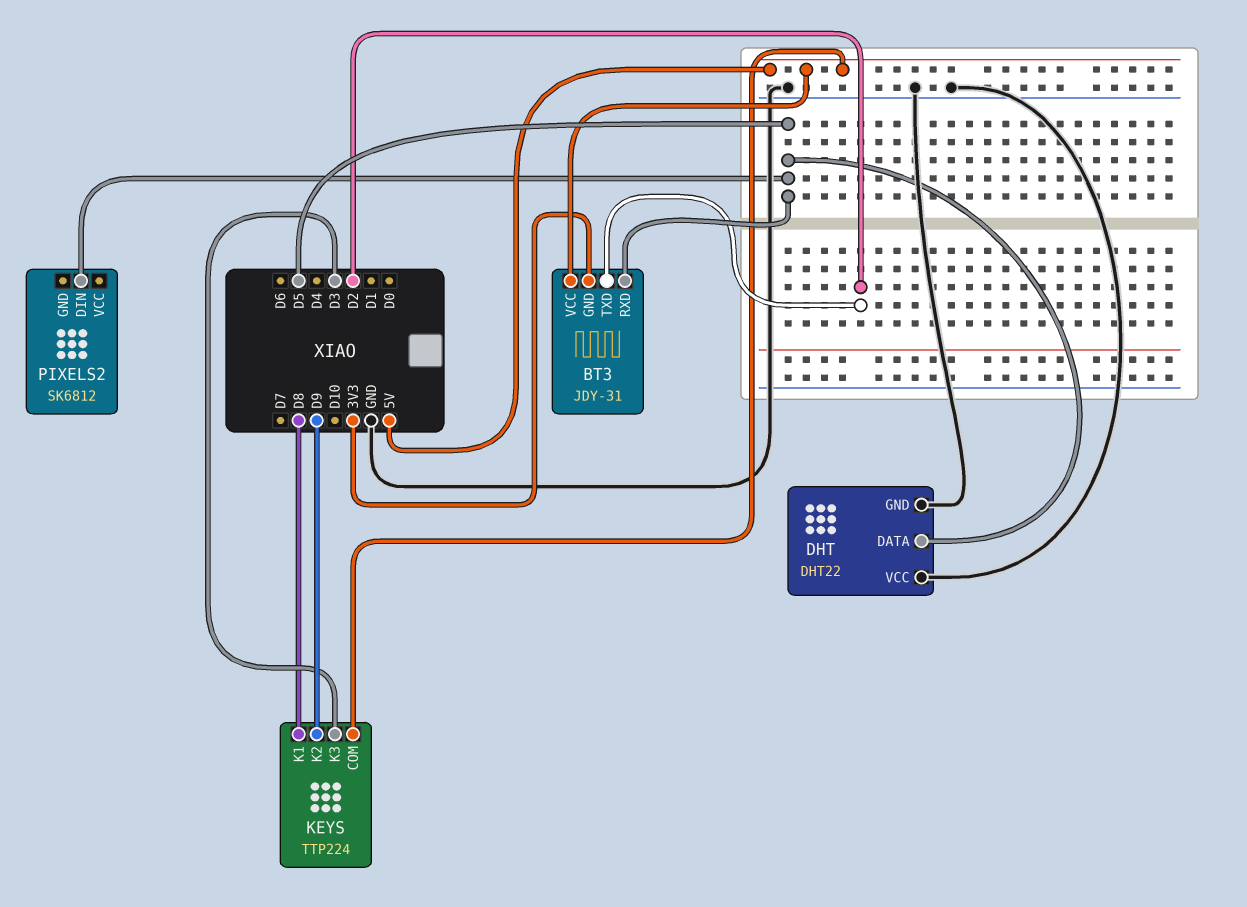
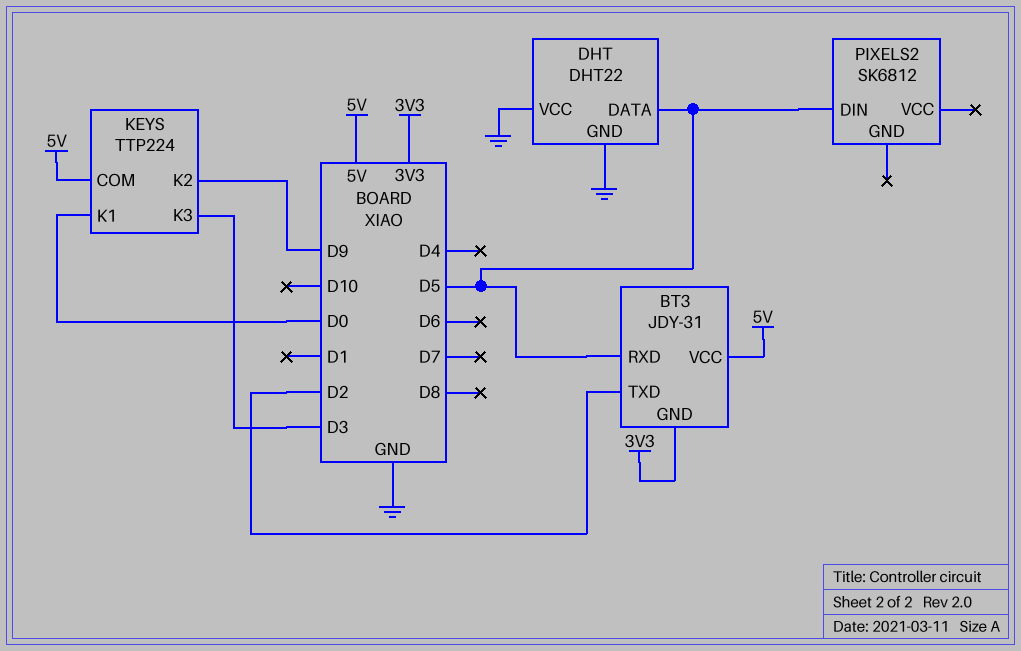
KEYS pin K1: D8 -> D0

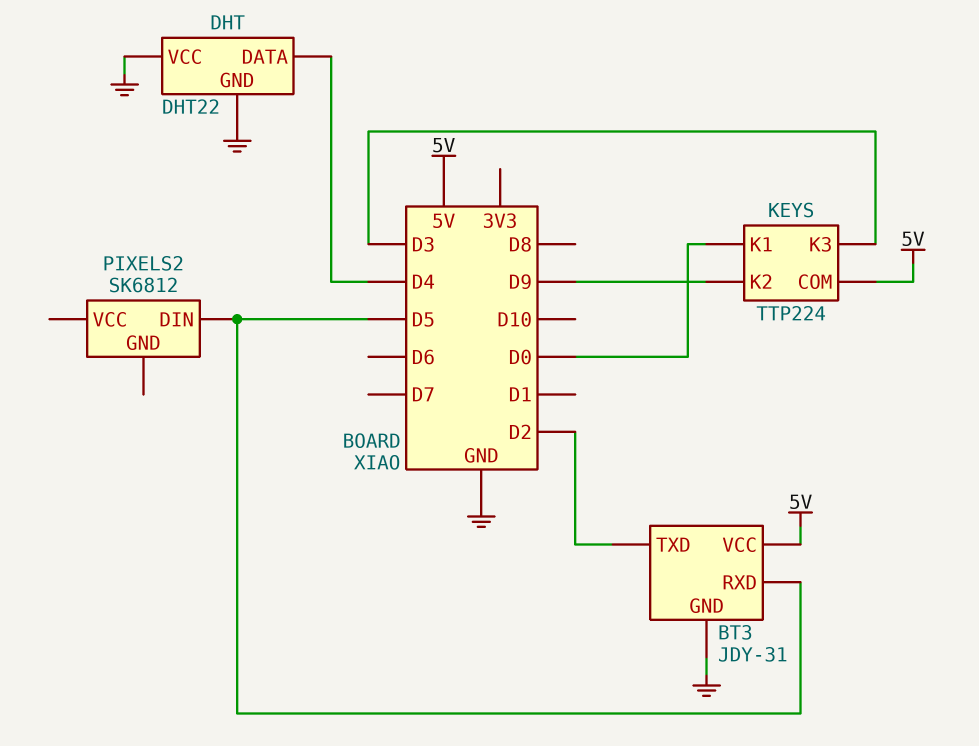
BT3 pin GND: 3V3 -> GND
DHT pin DATA: D5 -> D4

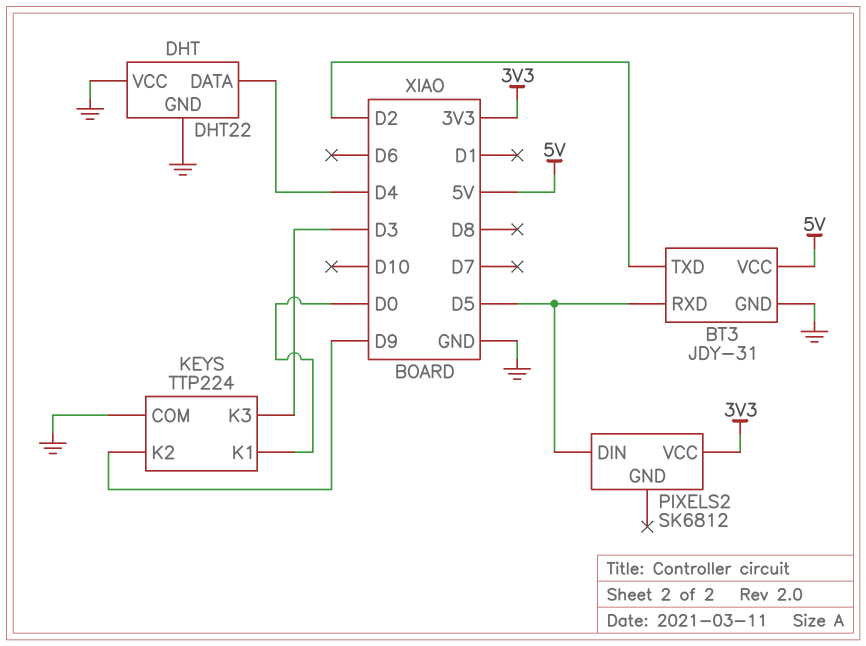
KEYS pin COM: 5V -> GND
PIXELS2 pin VCC: none -> 3V3

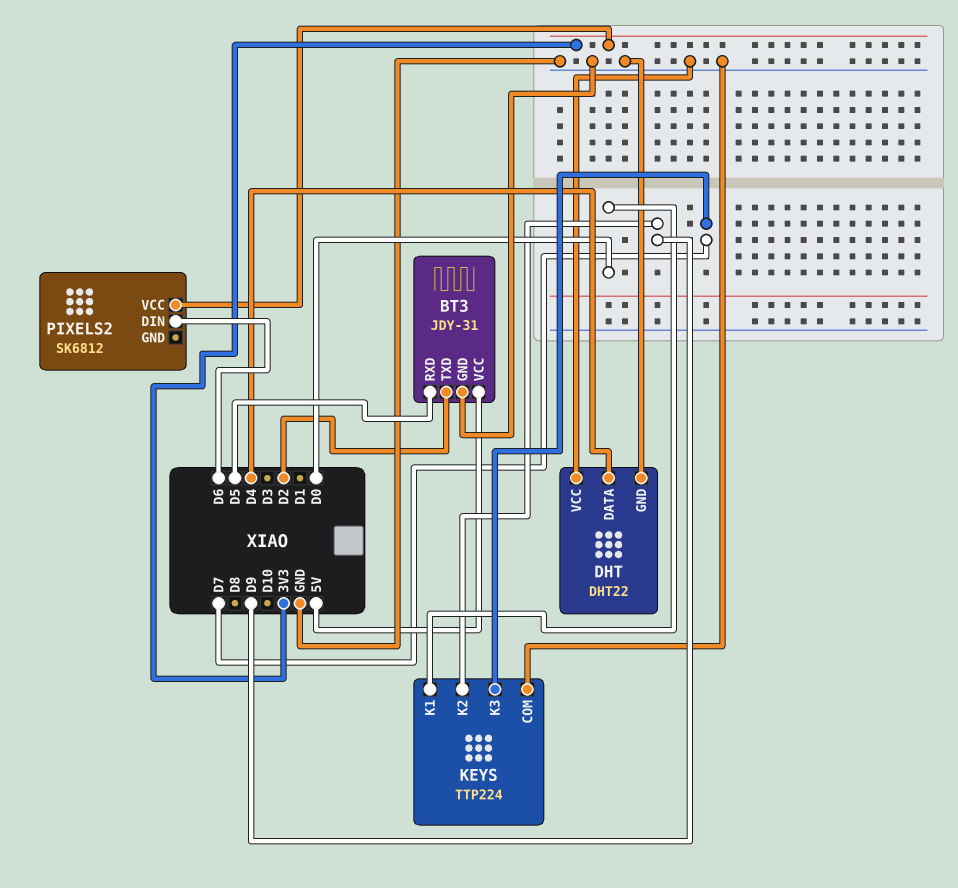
KEYS pin K3: D3 -> D7
PIXELS2 pin DIN: D5 -> D6

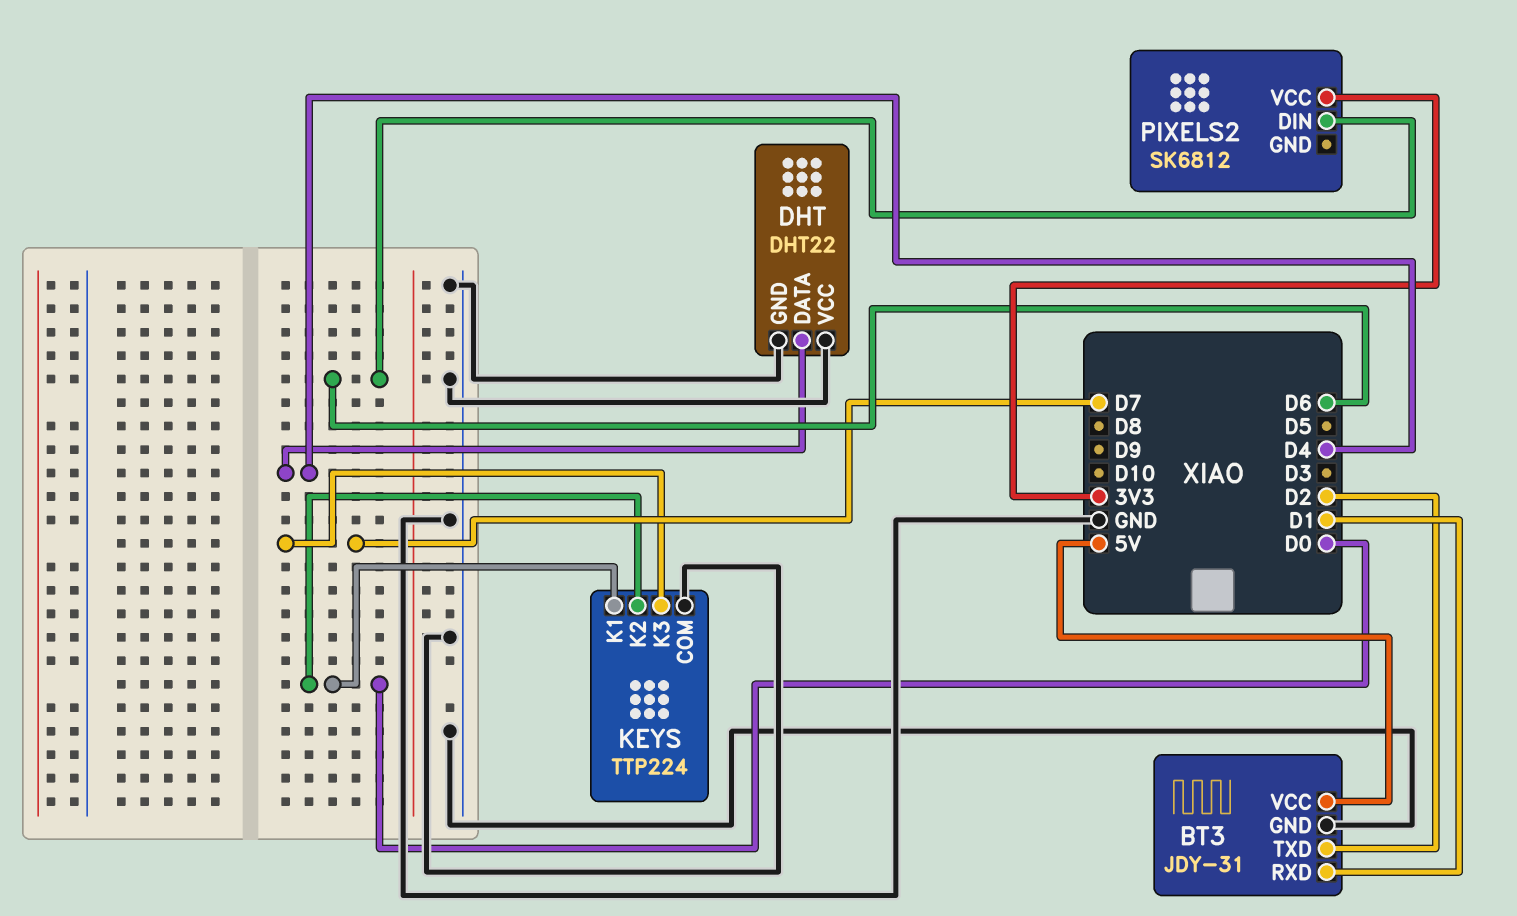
BT3 pin RXD: D5 -> D1
KEYS pin K2: D9 -> D0

